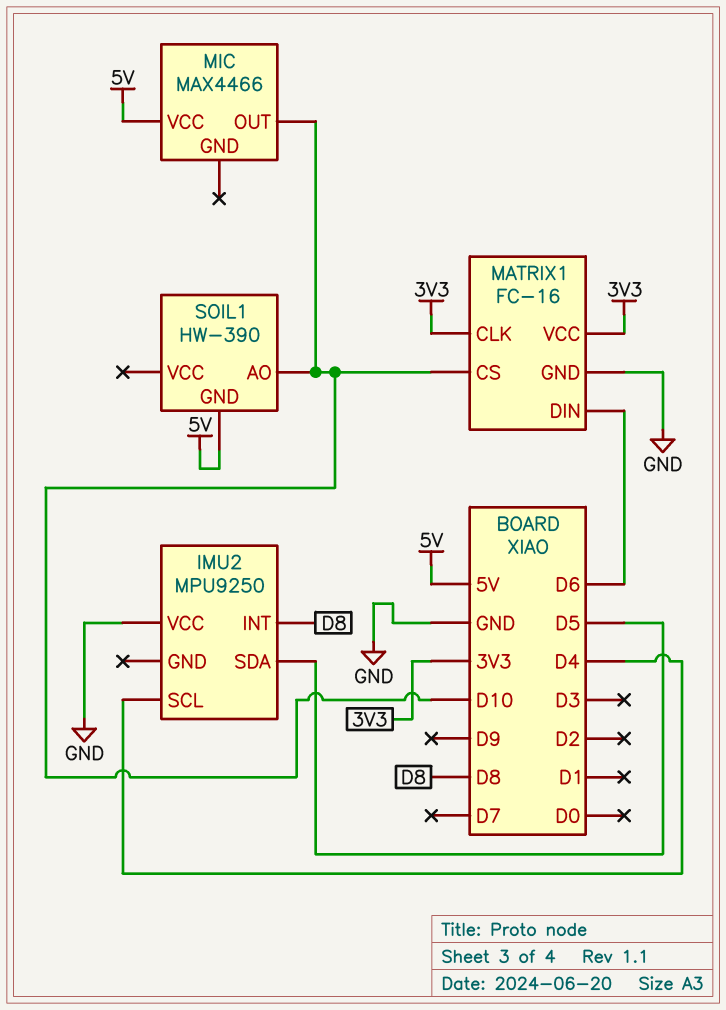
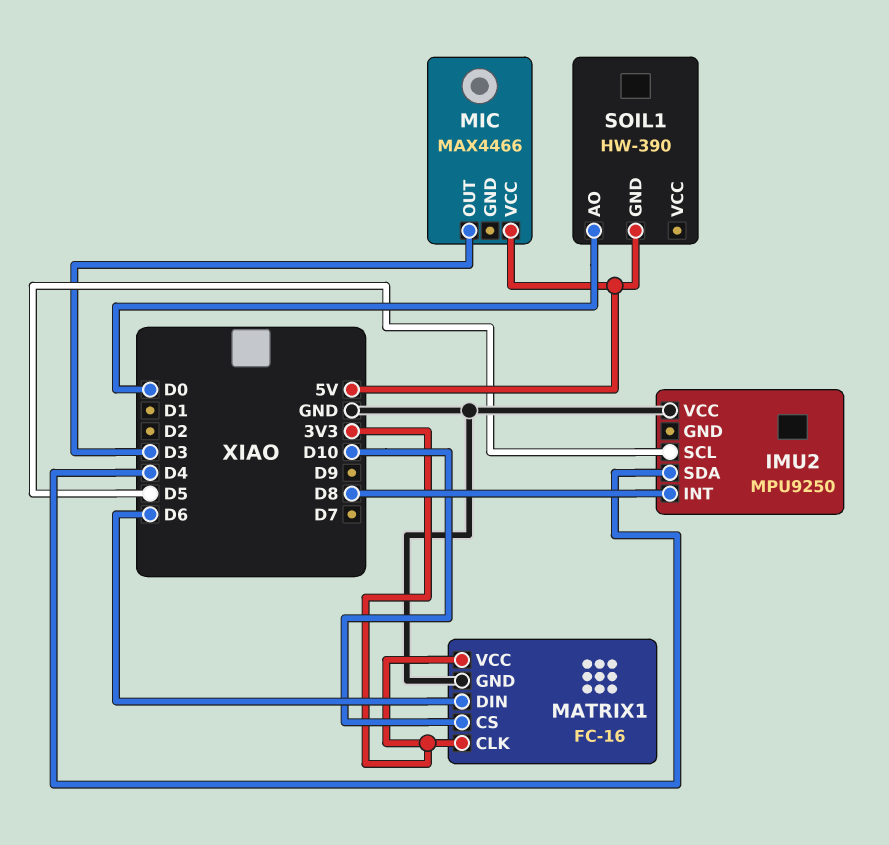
IMU2 pin SCL: D4 -> D5
IMU2 pin SDA: D5 -> D4
MIC pin OUT: D10 -> D3
SOIL1 pin AO: D10 -> D0

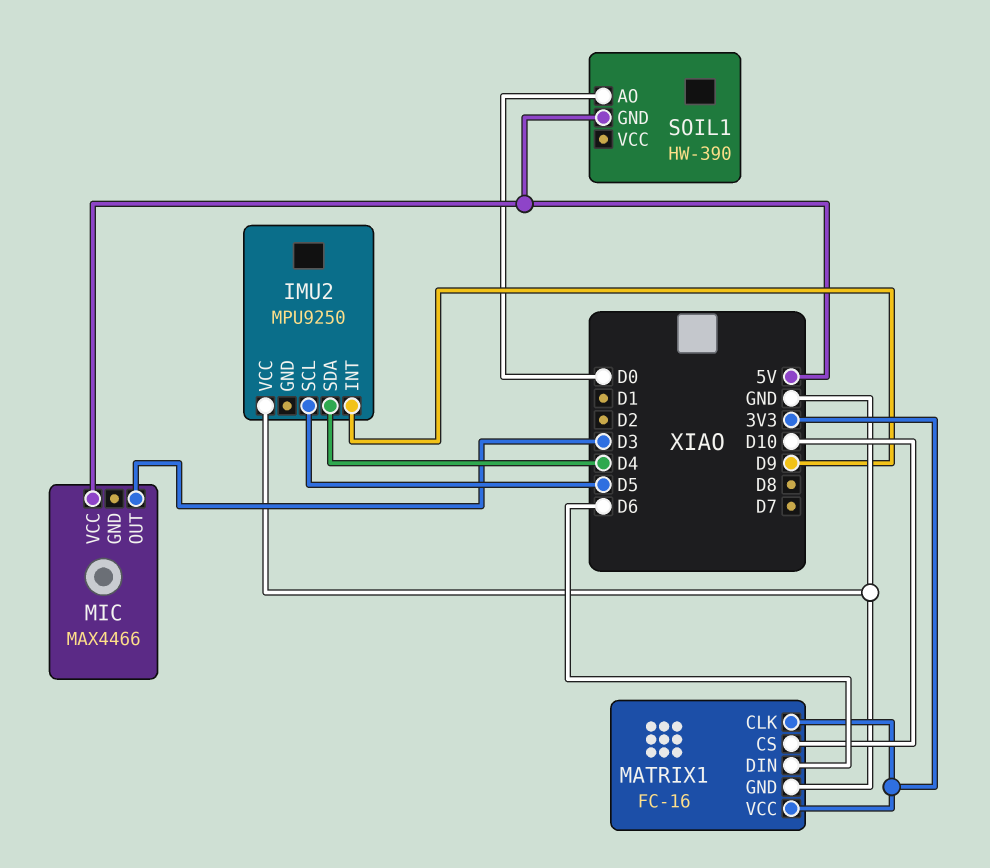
IMU2 pin INT: D8 -> D9

